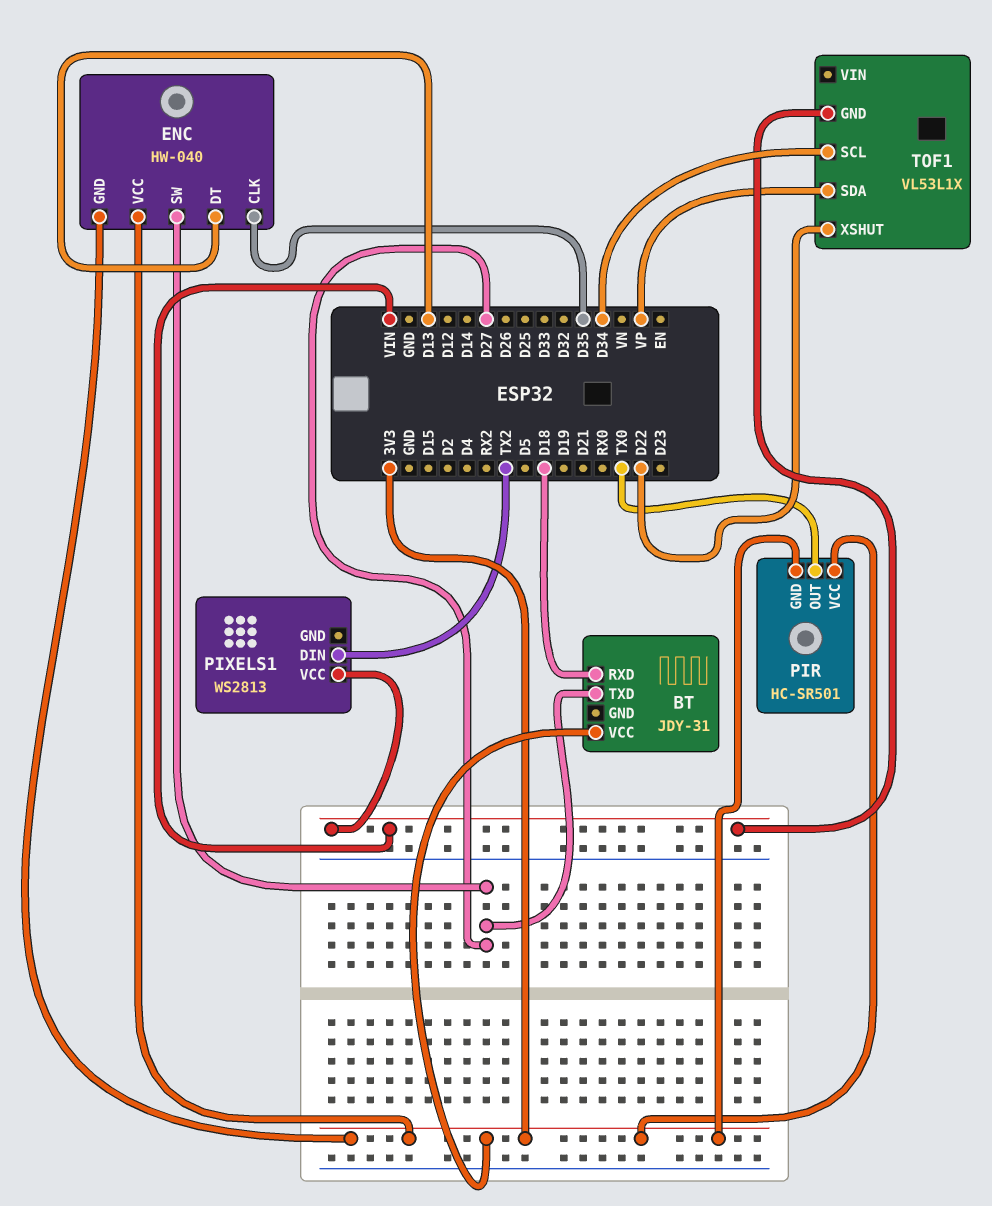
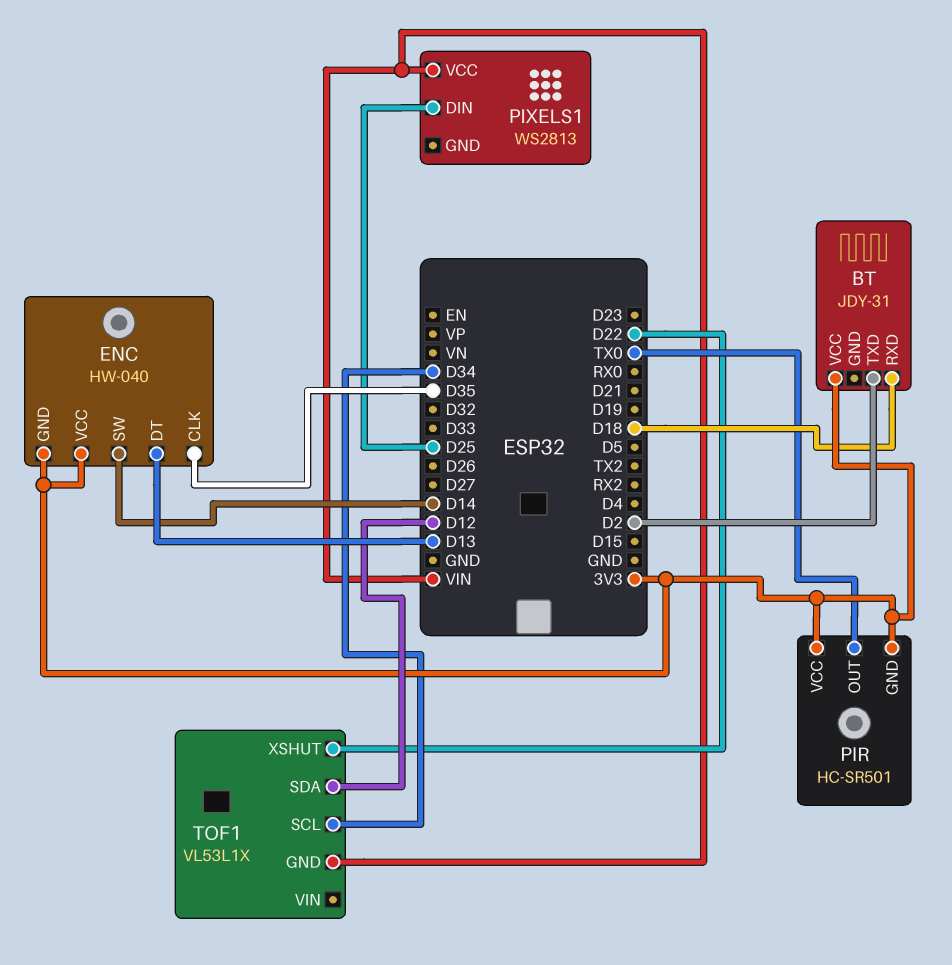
BT pin TXD: D27 -> D2
ENC pin SW: D27 -> D14
PIXELS1 pin DIN: TX2 -> D25
TOF1 pin SDA: VP -> D12

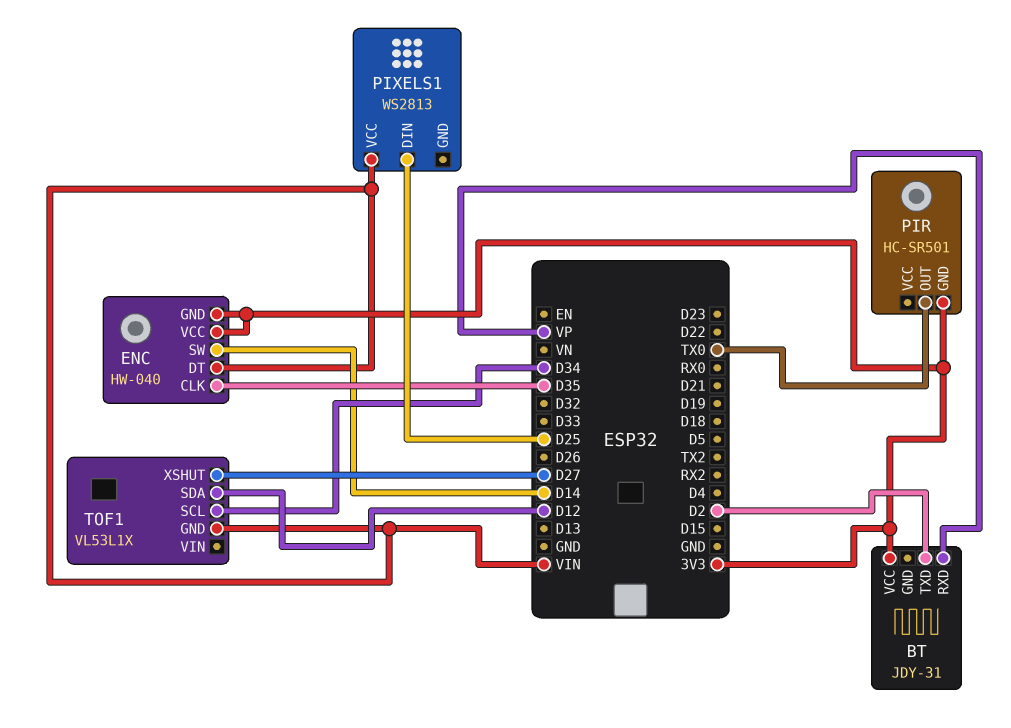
BT pin RXD: D18 -> VP
ENC pin DT: D13 -> VIN
PIR pin VCC: 3V3 -> none
TOF1 pin XSHUT: D22 -> D27

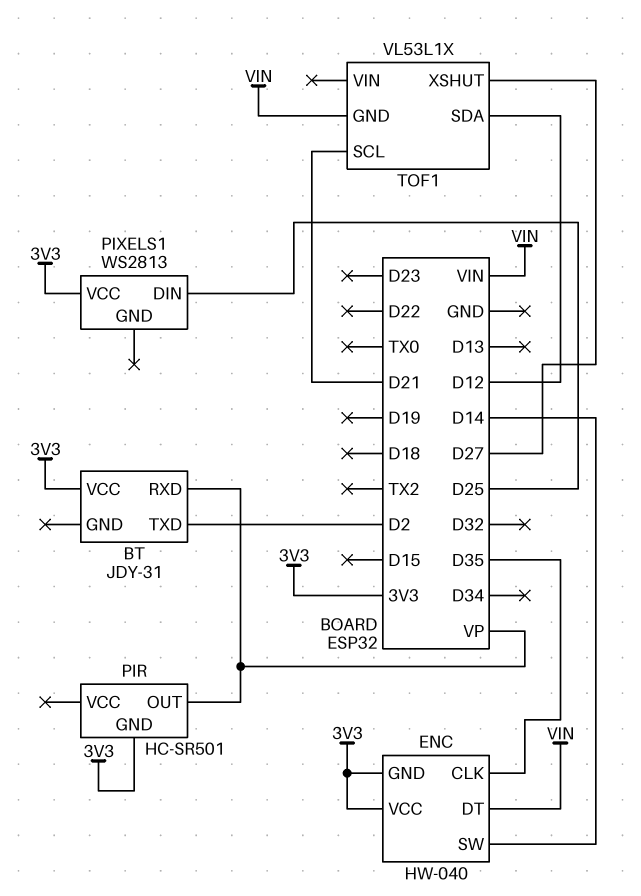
PIR pin OUT: TX0 -> VP
PIXELS1 pin VCC: VIN -> 3V3
TOF1 pin SCL: D34 -> D21

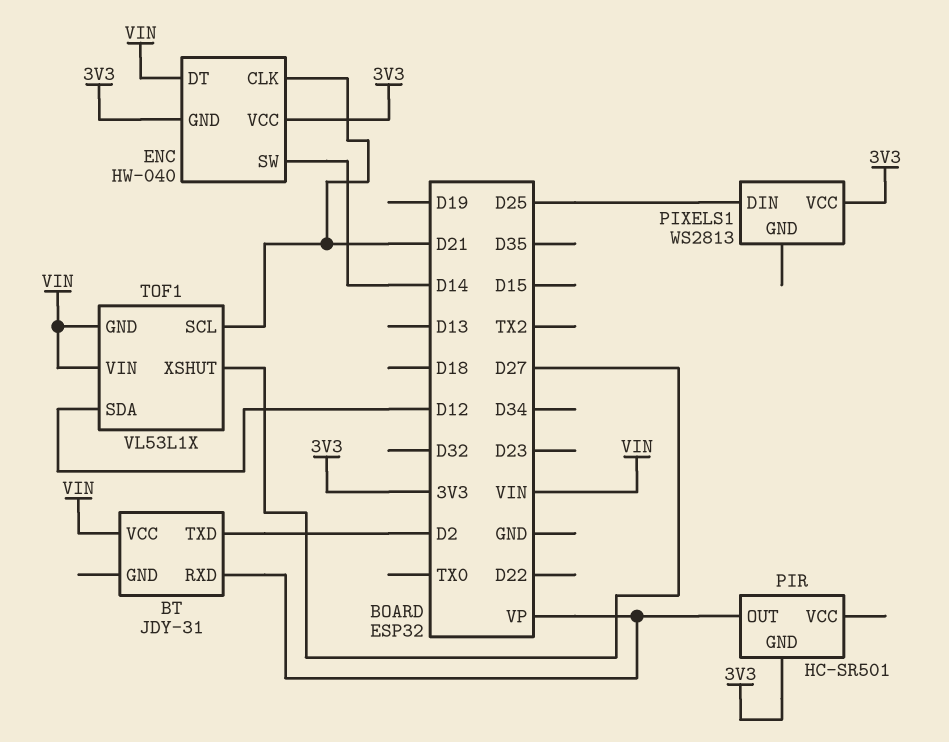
BT pin VCC: 3V3 -> VIN
ENC pin CLK: D35 -> D21
TOF1 pin VIN: none -> VIN

